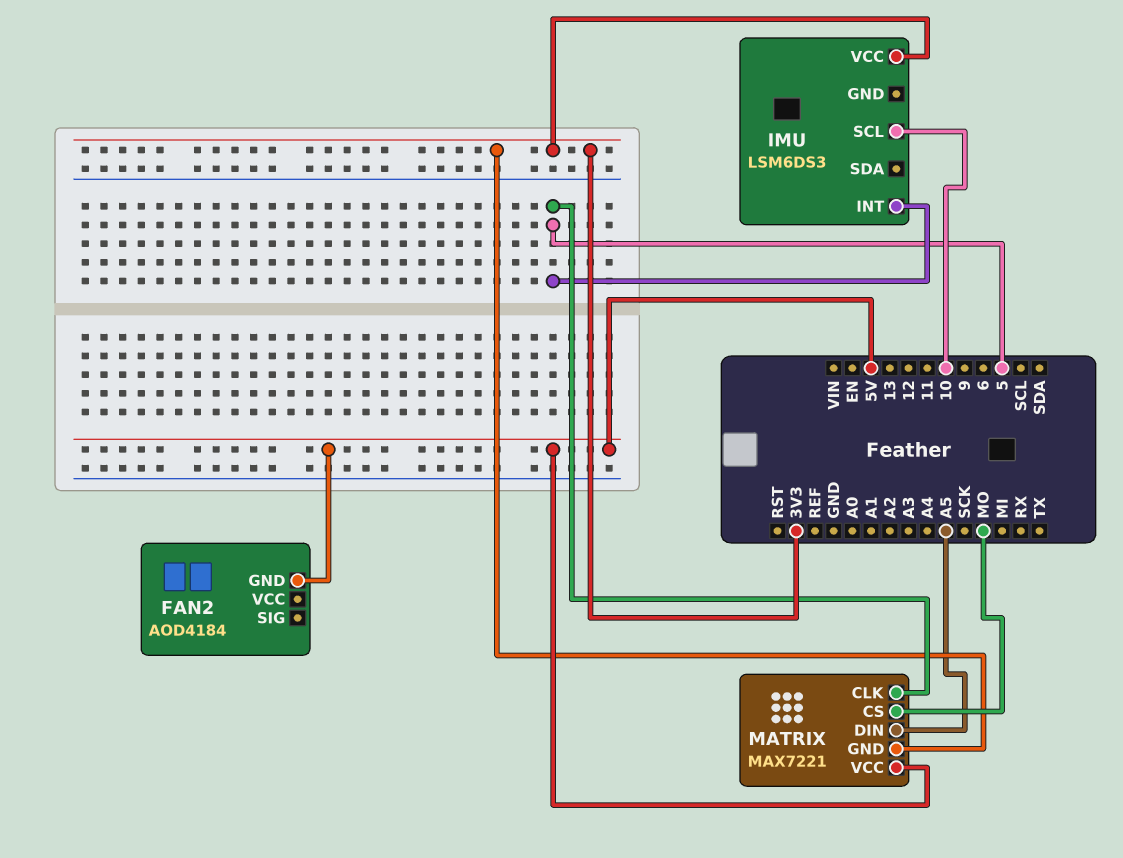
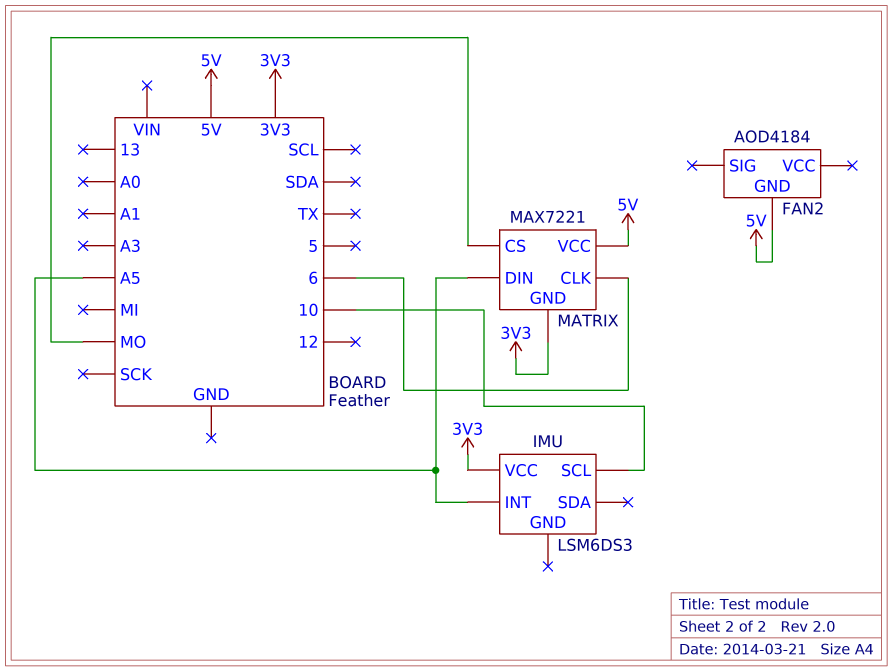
IMU pin INT: 5 -> A5
MATRIX pin CLK: 5 -> 6

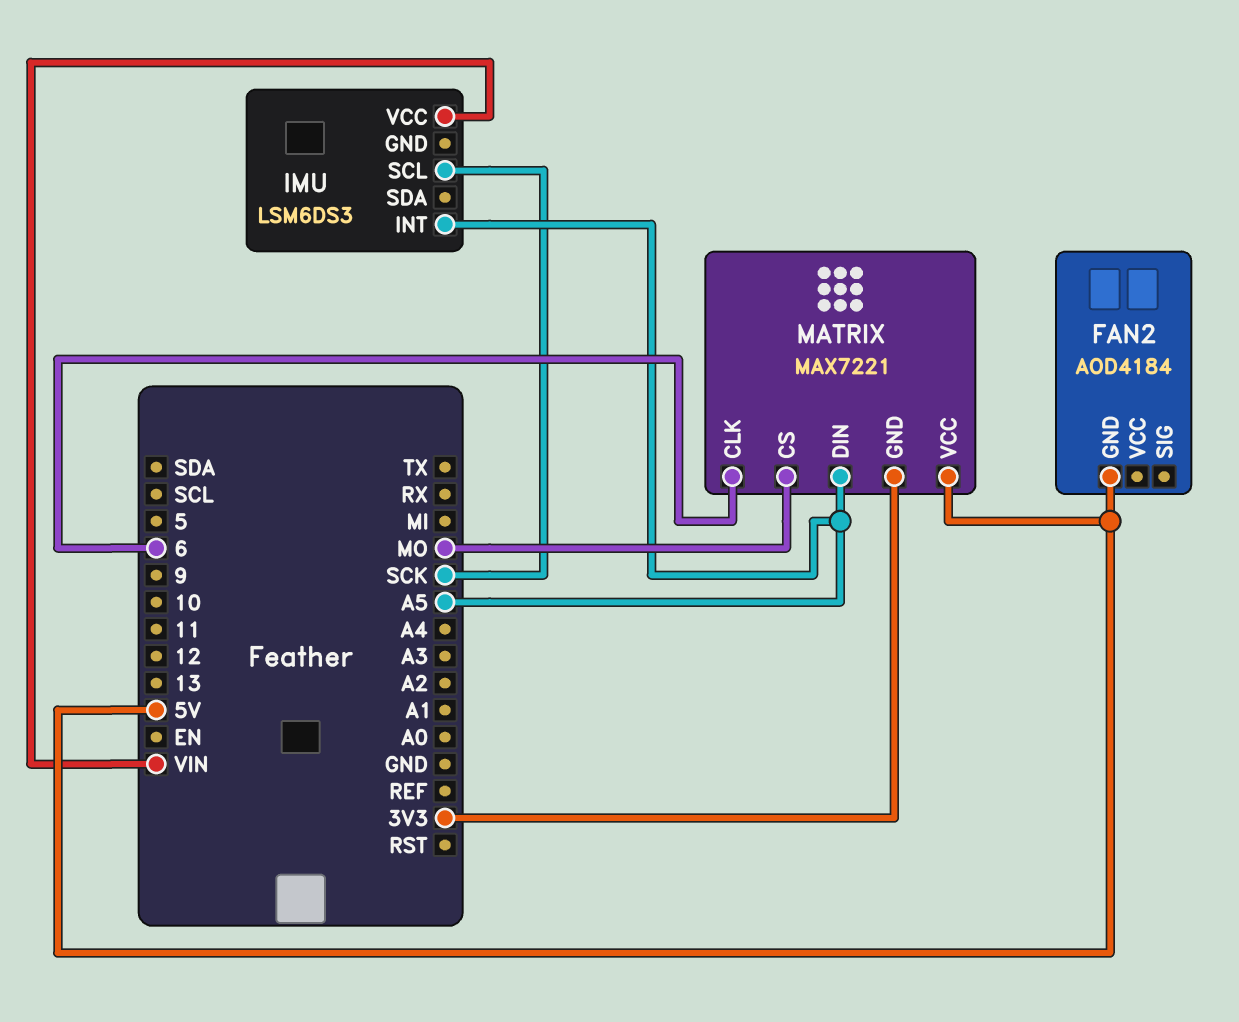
IMU pin SCL: 10 -> SCK
IMU pin VCC: 3V3 -> VIN

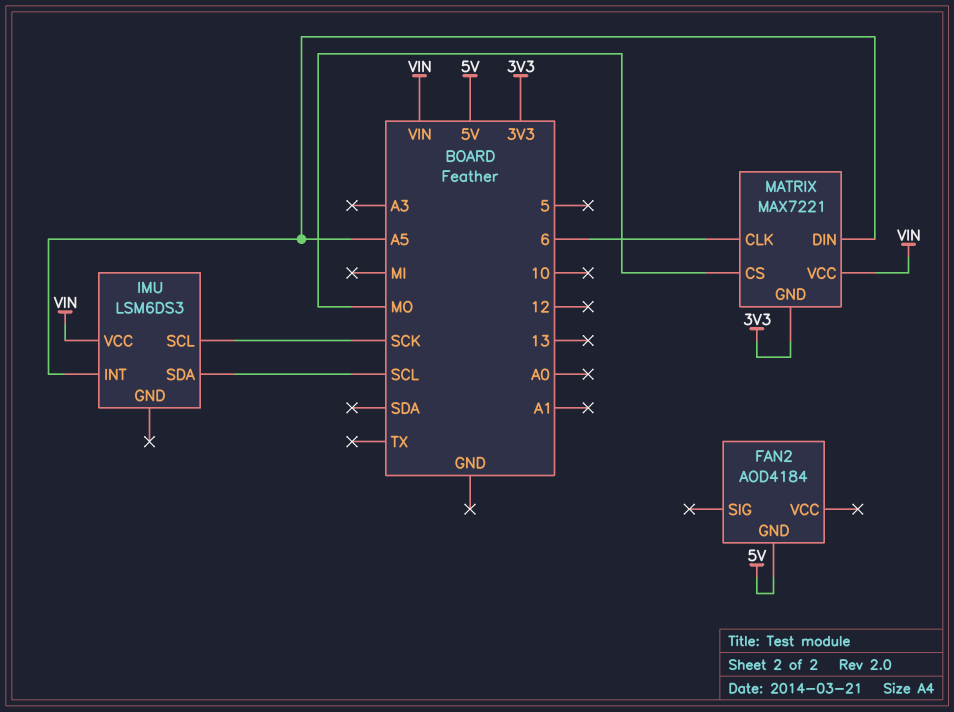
IMU pin SDA: none -> SCL
MATRIX pin VCC: 5V -> VIN

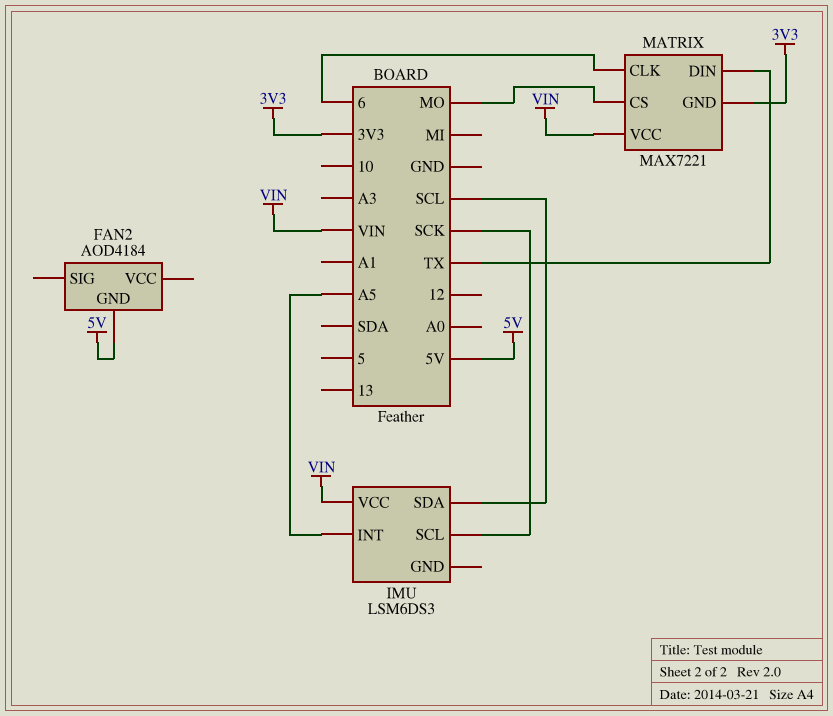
MATRIX pin DIN: A5 -> TX

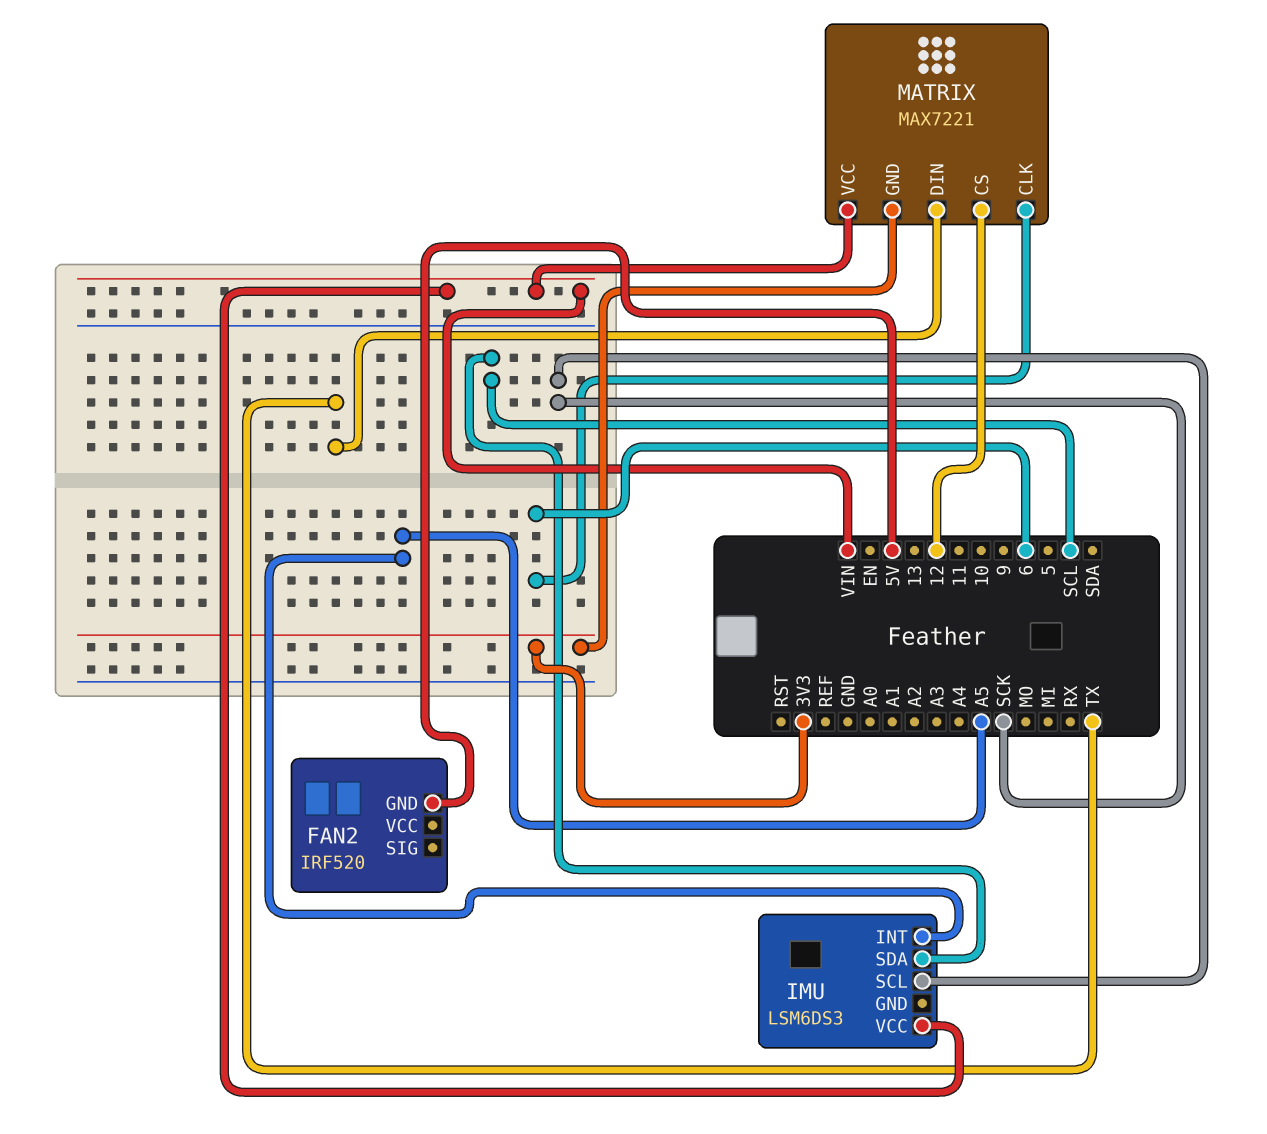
FAN2: AOD4184 -> IRF520
MATRIX pin CS: MO -> 12

